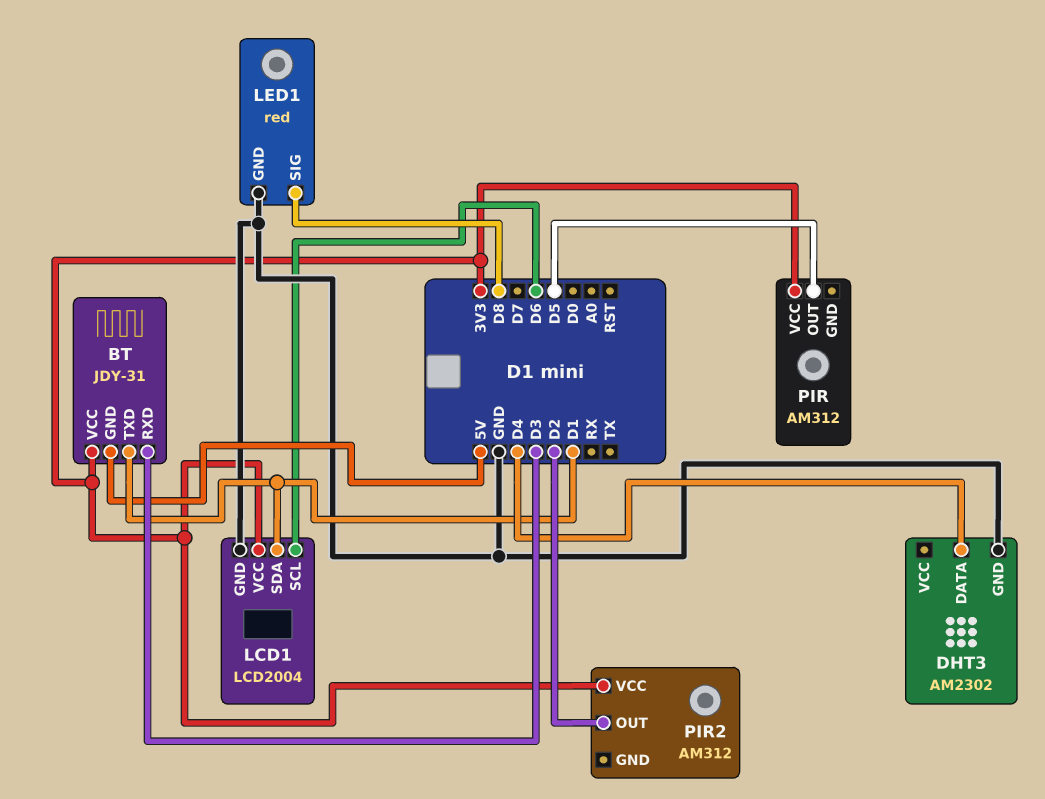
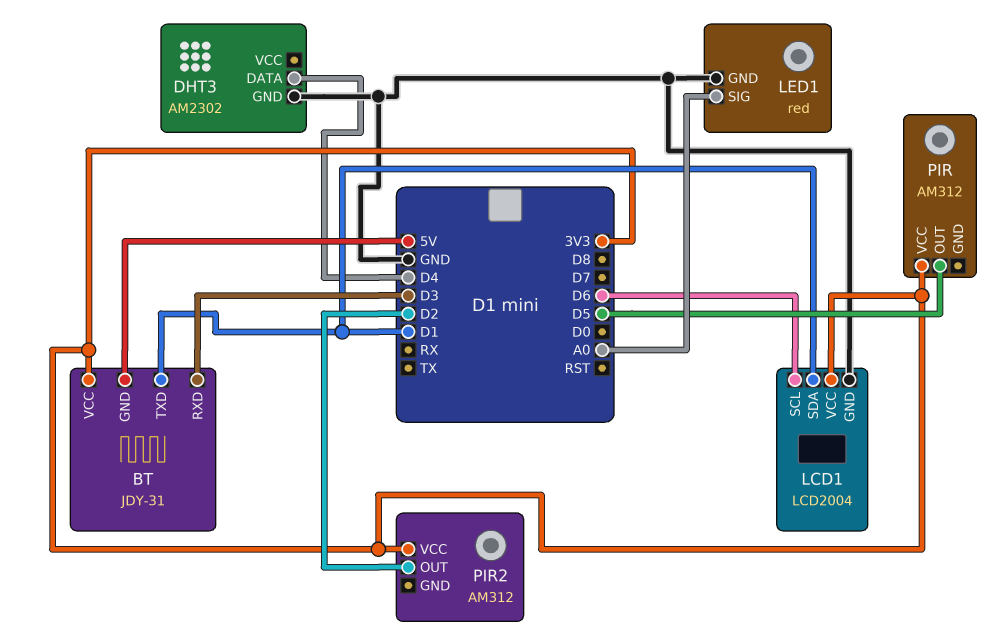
LED1 pin SIG: D8 -> A0

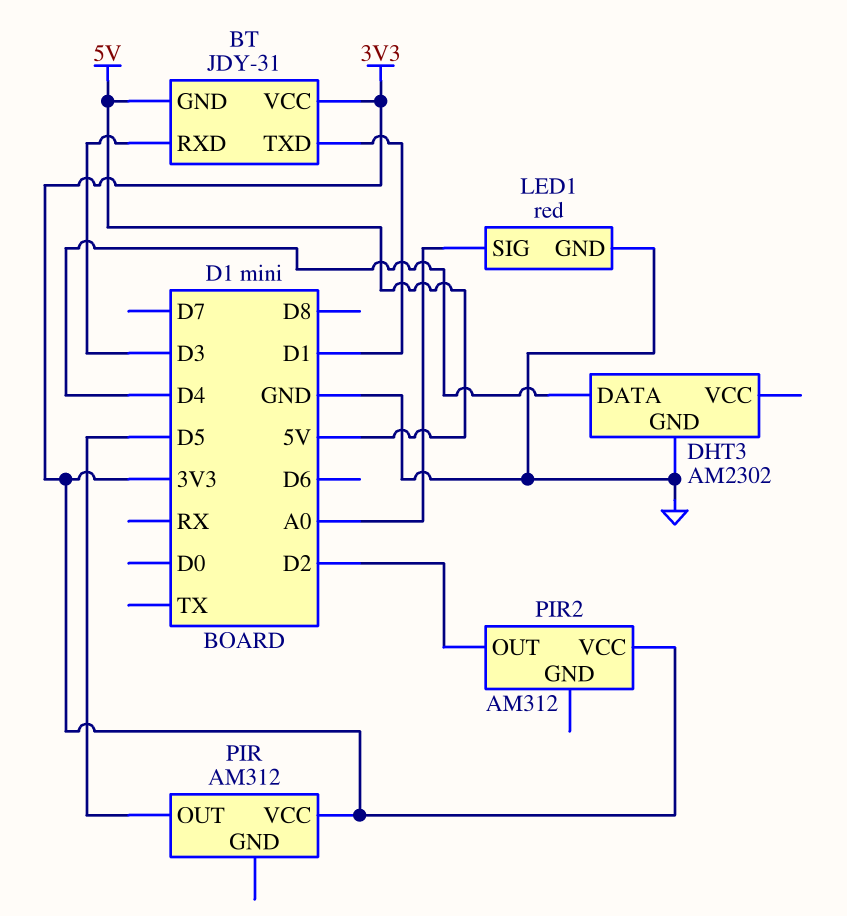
LCD1: LCD2004 -> none
LCD1 pin GND: GND -> none
LCD1 pin SCL: D6 -> none
LCD1 pin SDA: D1 -> none
LCD1 pin VCC: 3V3 -> none

